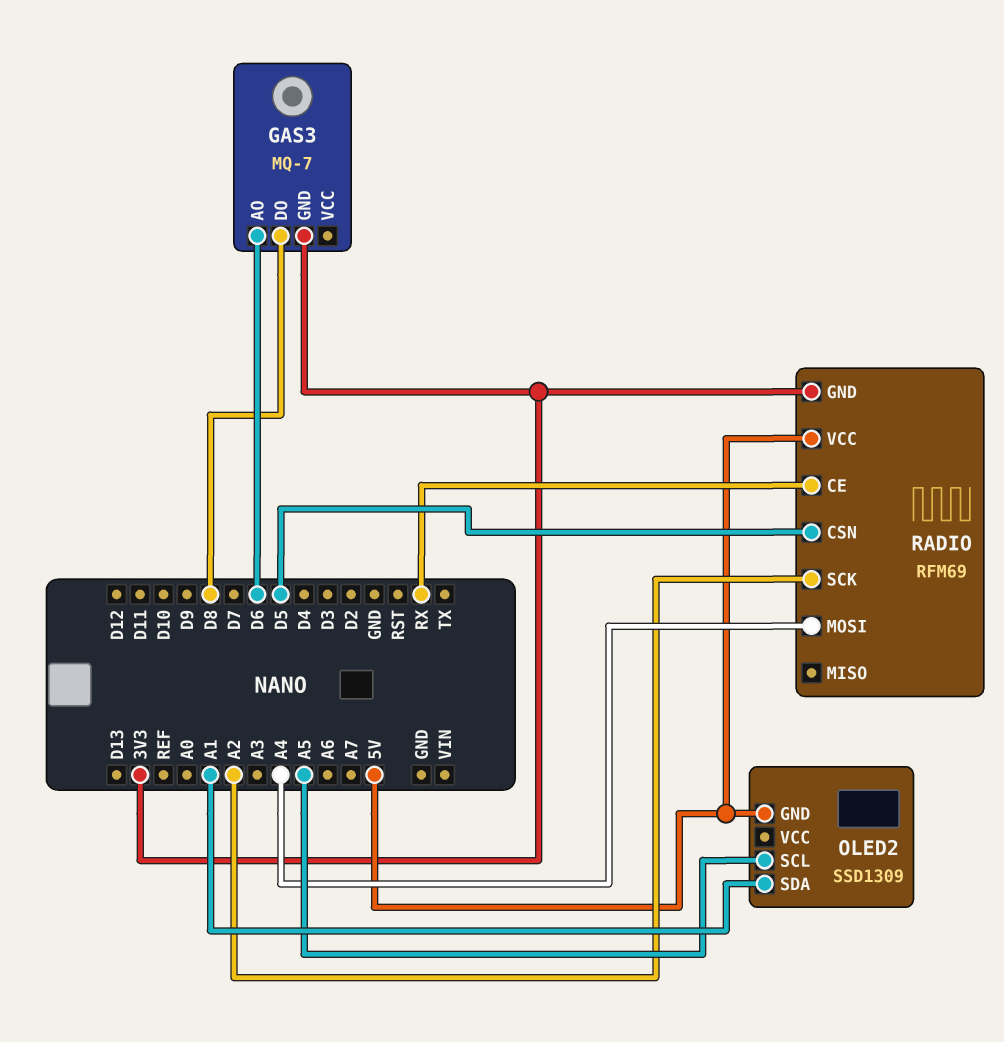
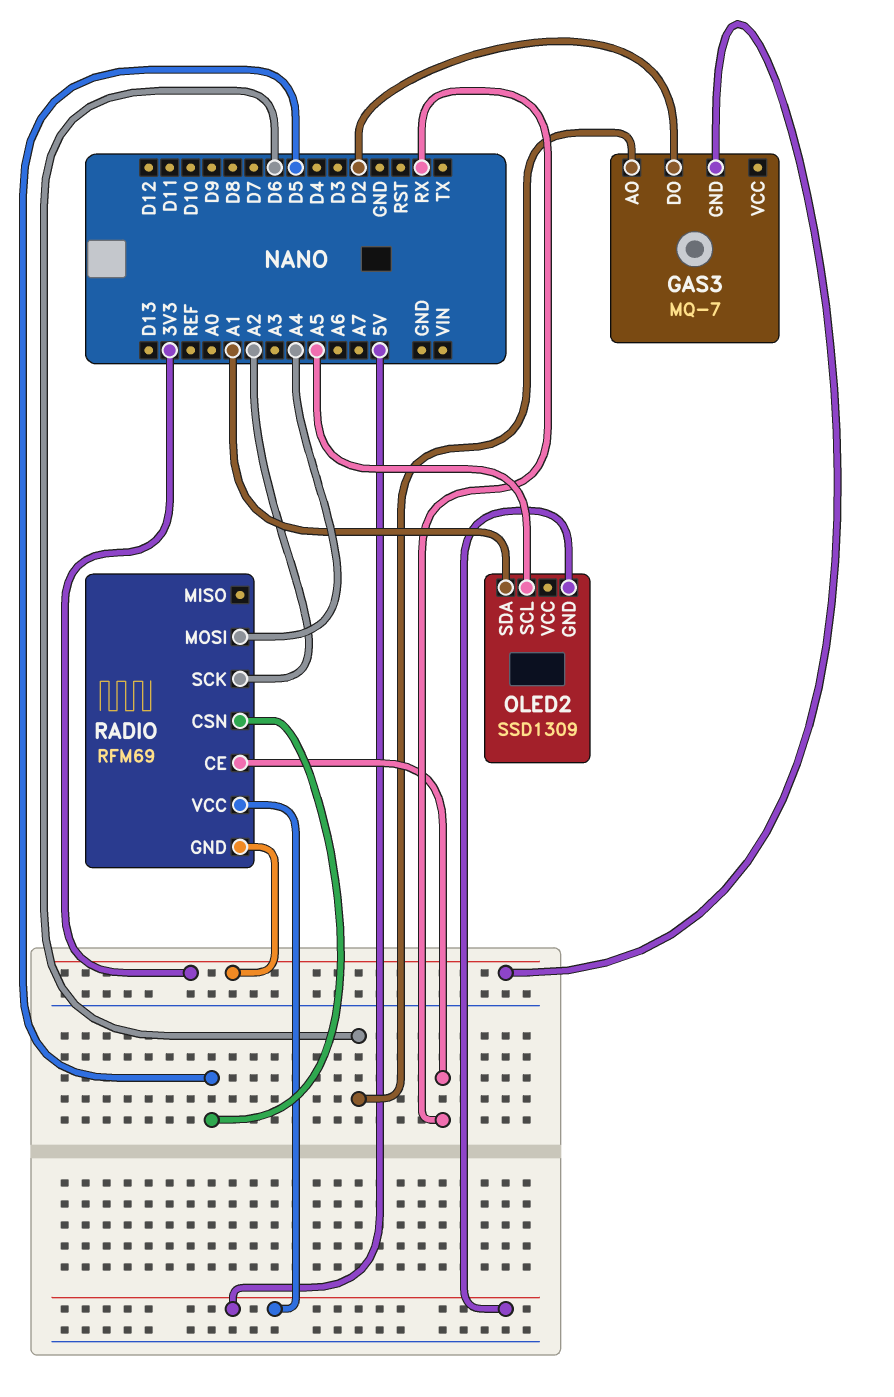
GAS3 pin DO: D8 -> D2

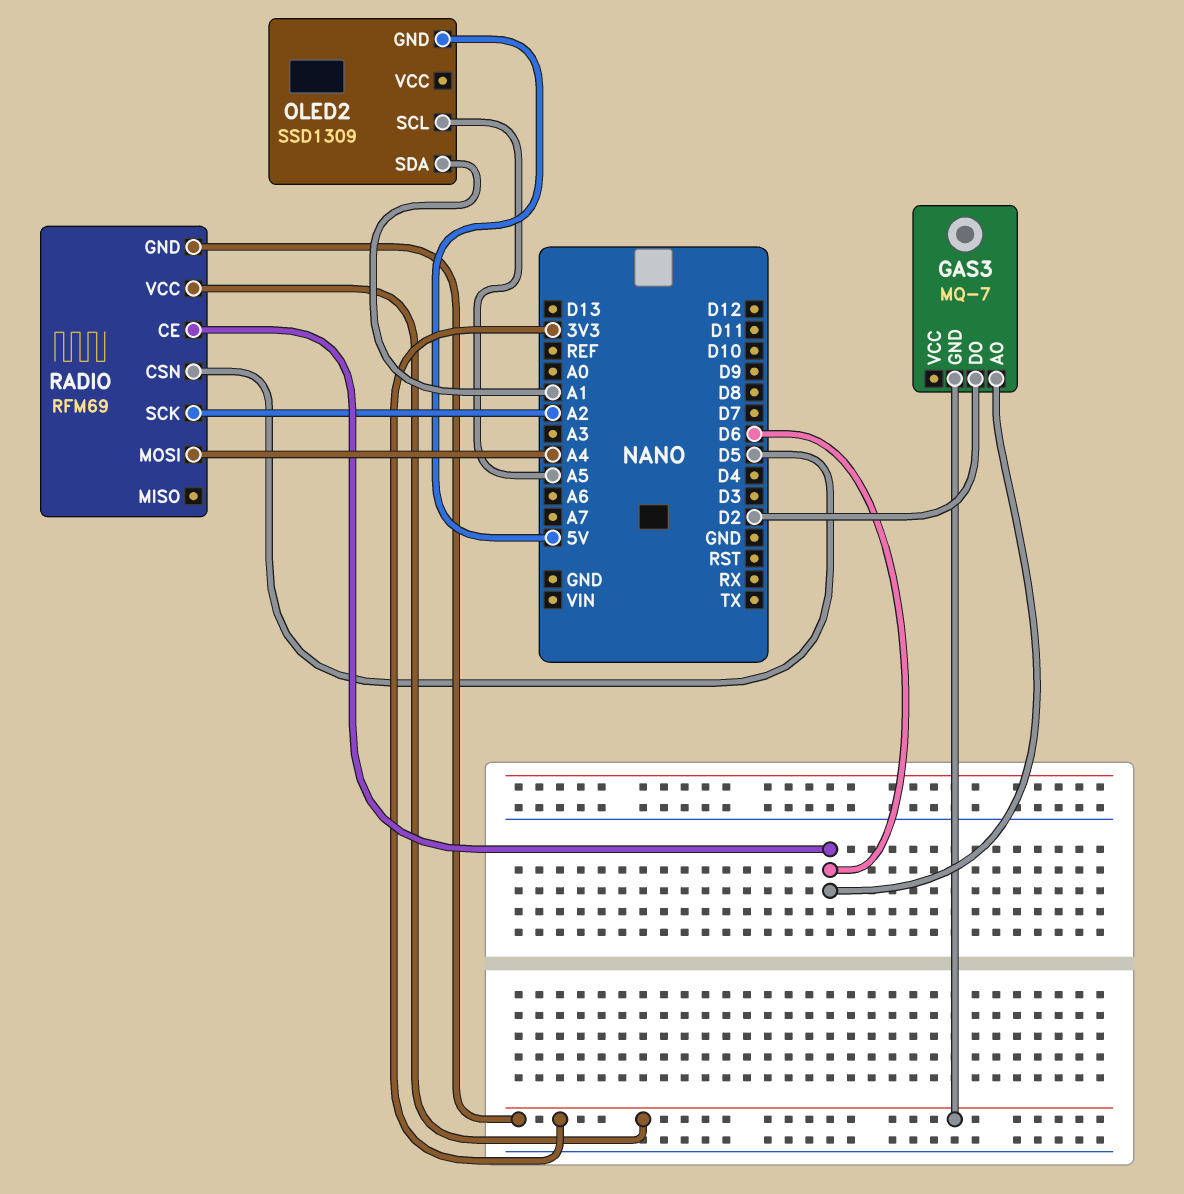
RADIO pin CE: RX -> D6
RADIO pin VCC: 5V -> 3V3

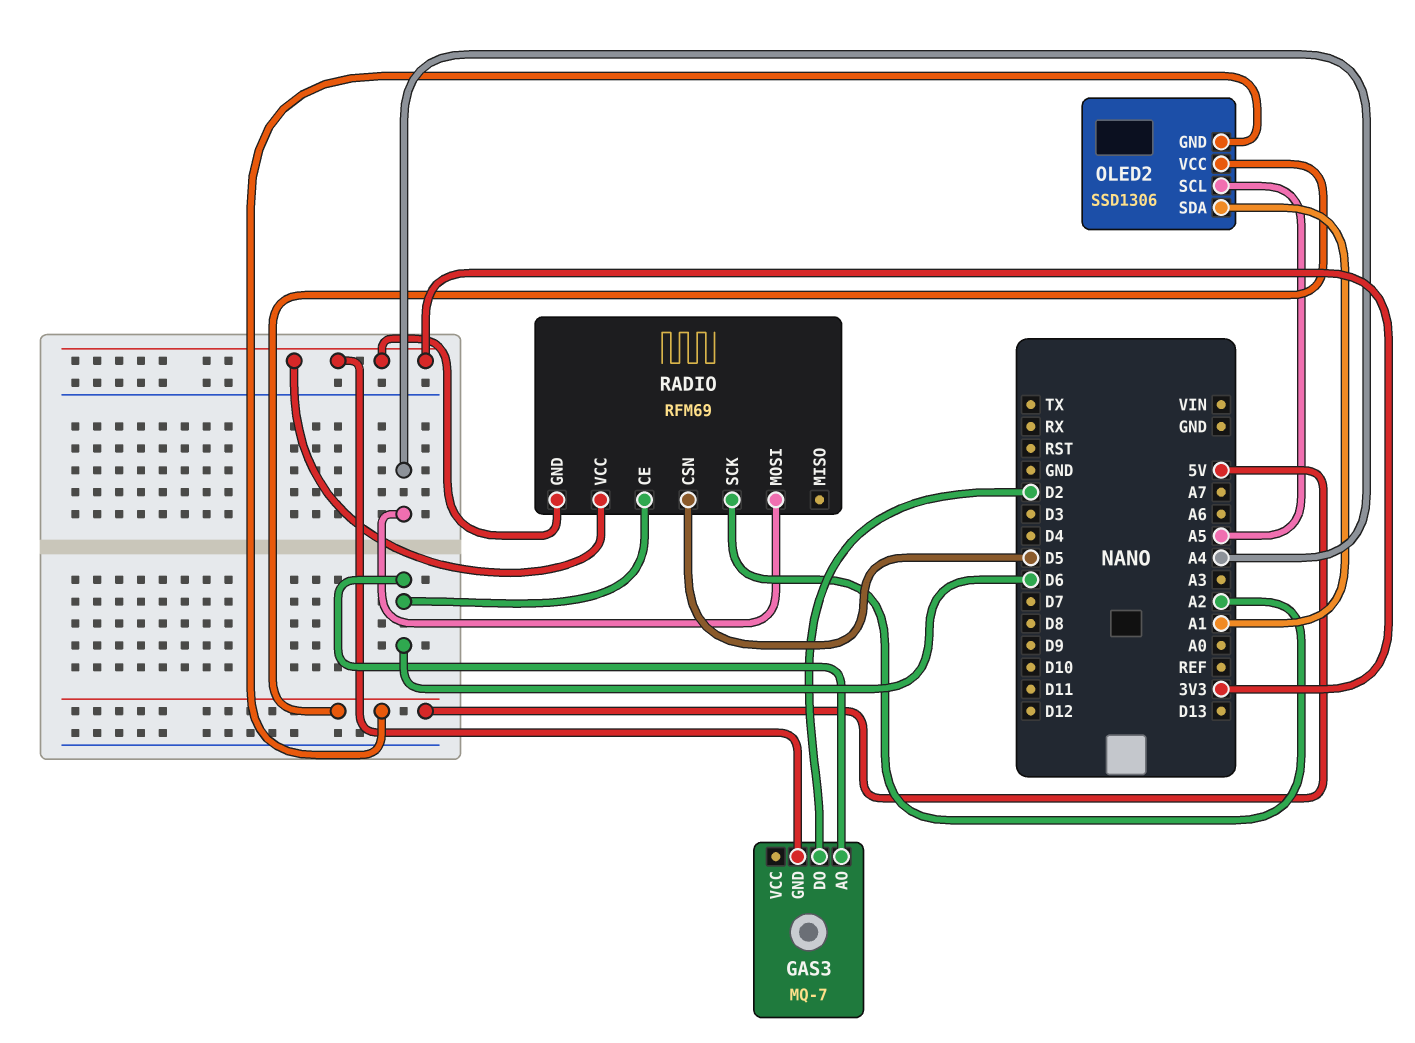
OLED2: SSD1309 -> SSD1306
OLED2 pin VCC: none -> 5V

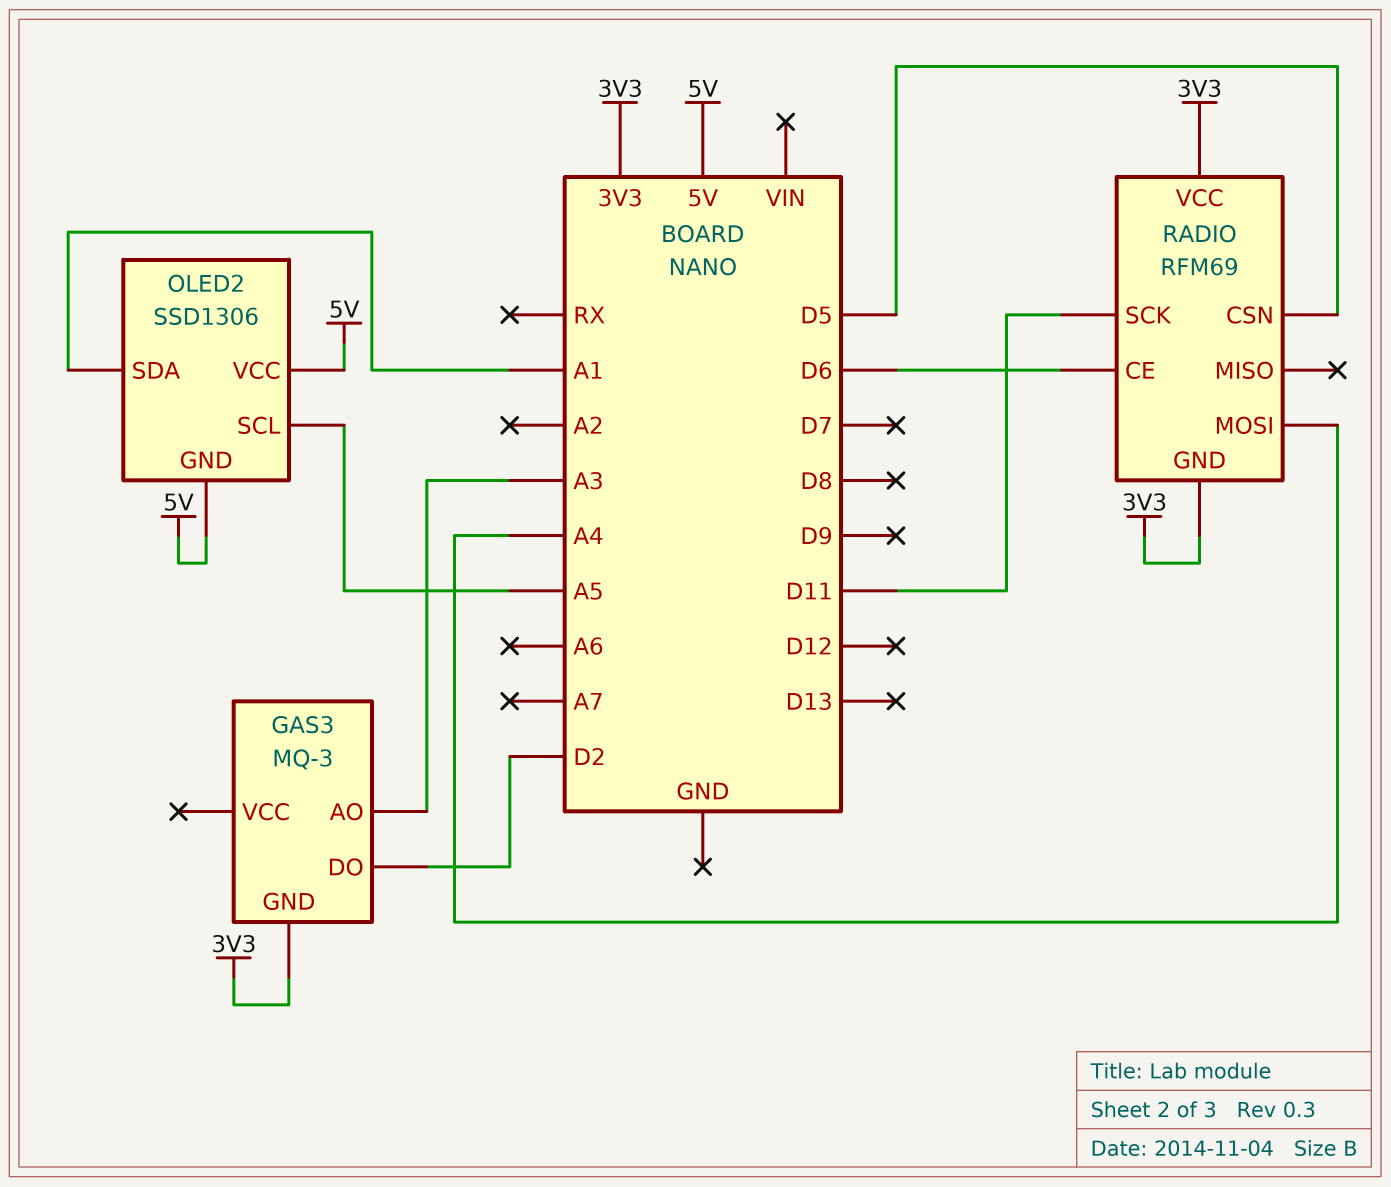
GAS3: MQ-7 -> MQ-3
GAS3 pin AO: D6 -> A3
RADIO pin SCK: A2 -> D11

